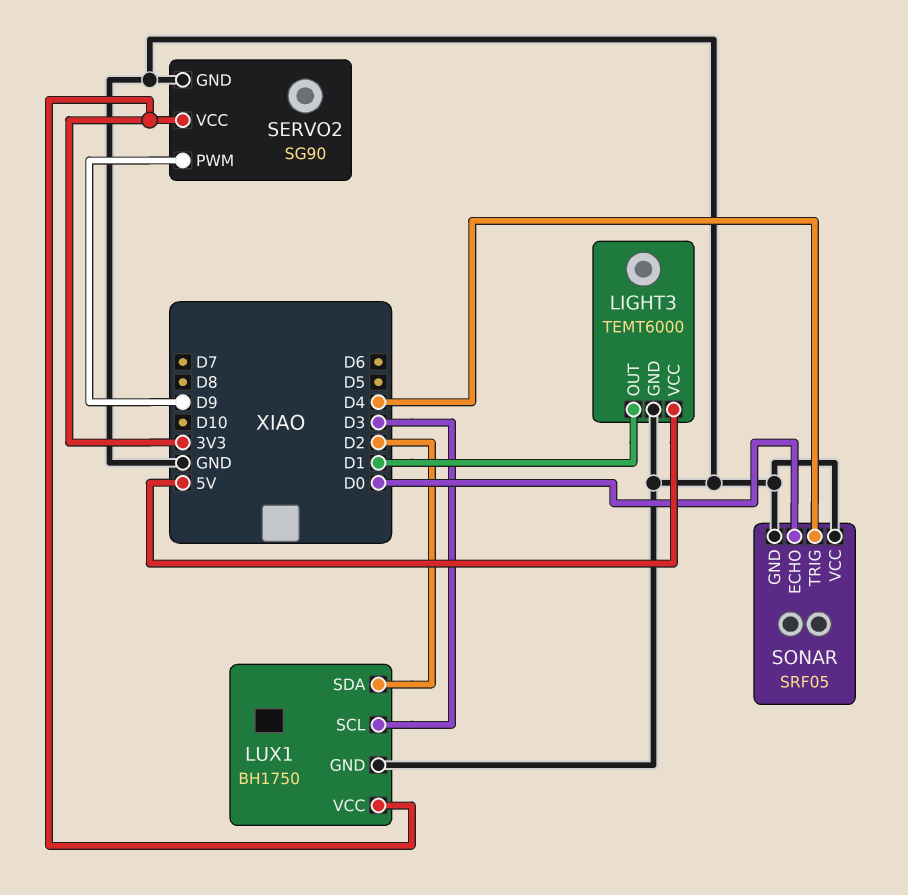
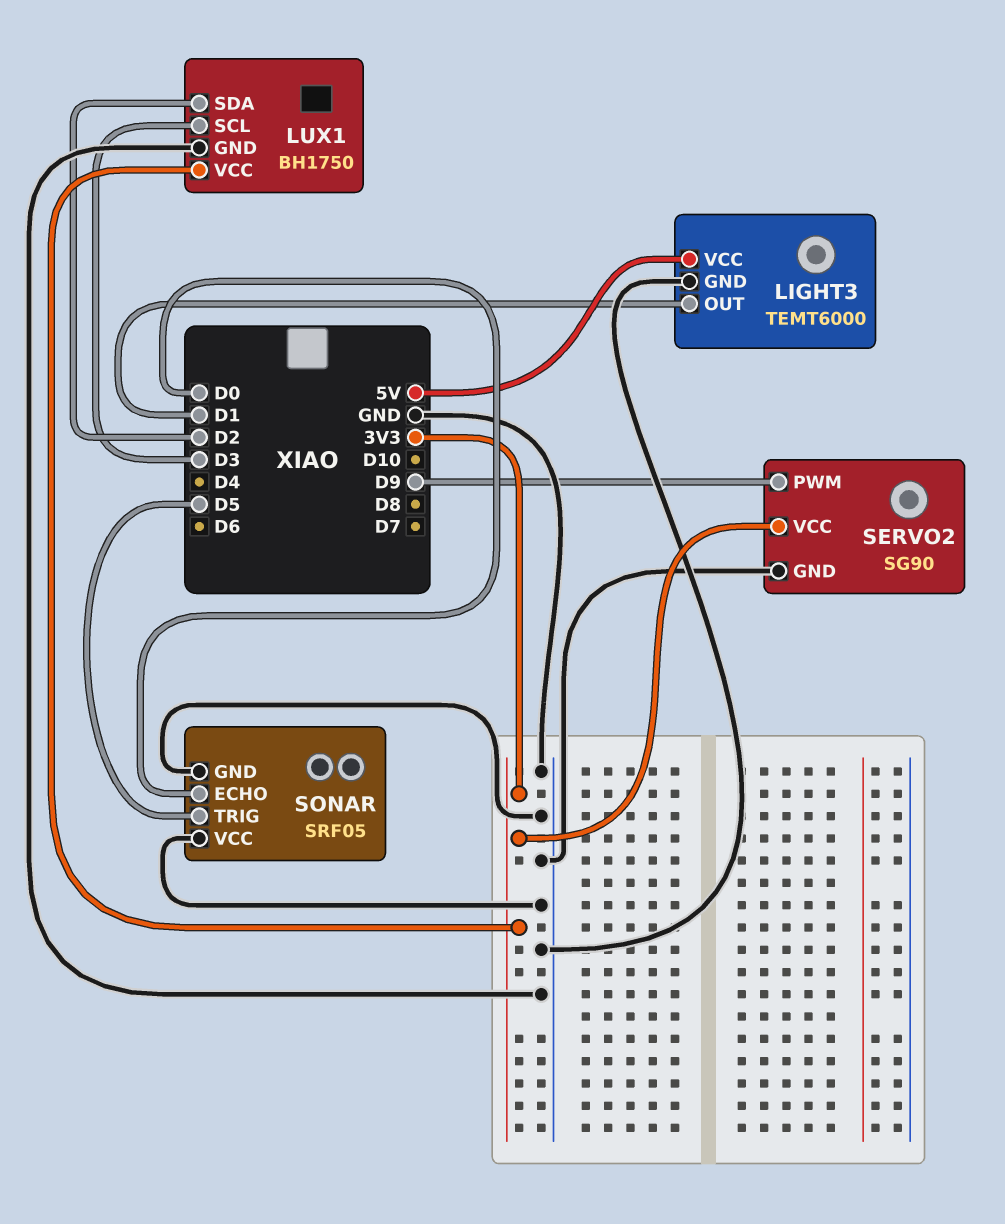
SONAR pin TRIG: D4 -> D5

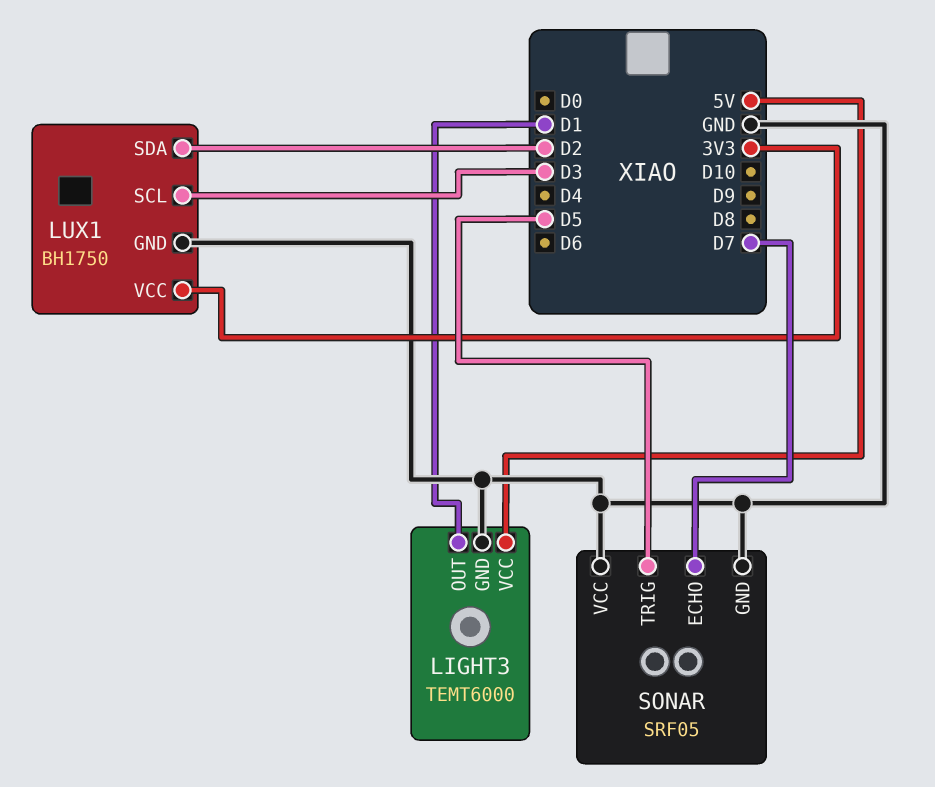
SERVO2: SG90 -> none
SERVO2 pin GND: GND -> none
SERVO2 pin PWM: D9 -> none
SERVO2 pin VCC: 3V3 -> none
SONAR pin ECHO: D0 -> D7

